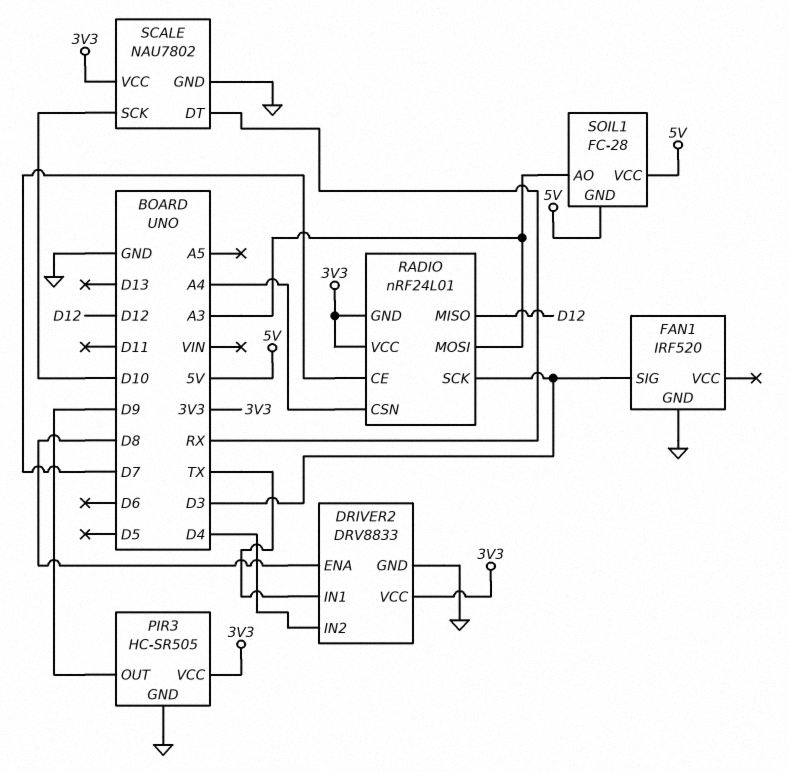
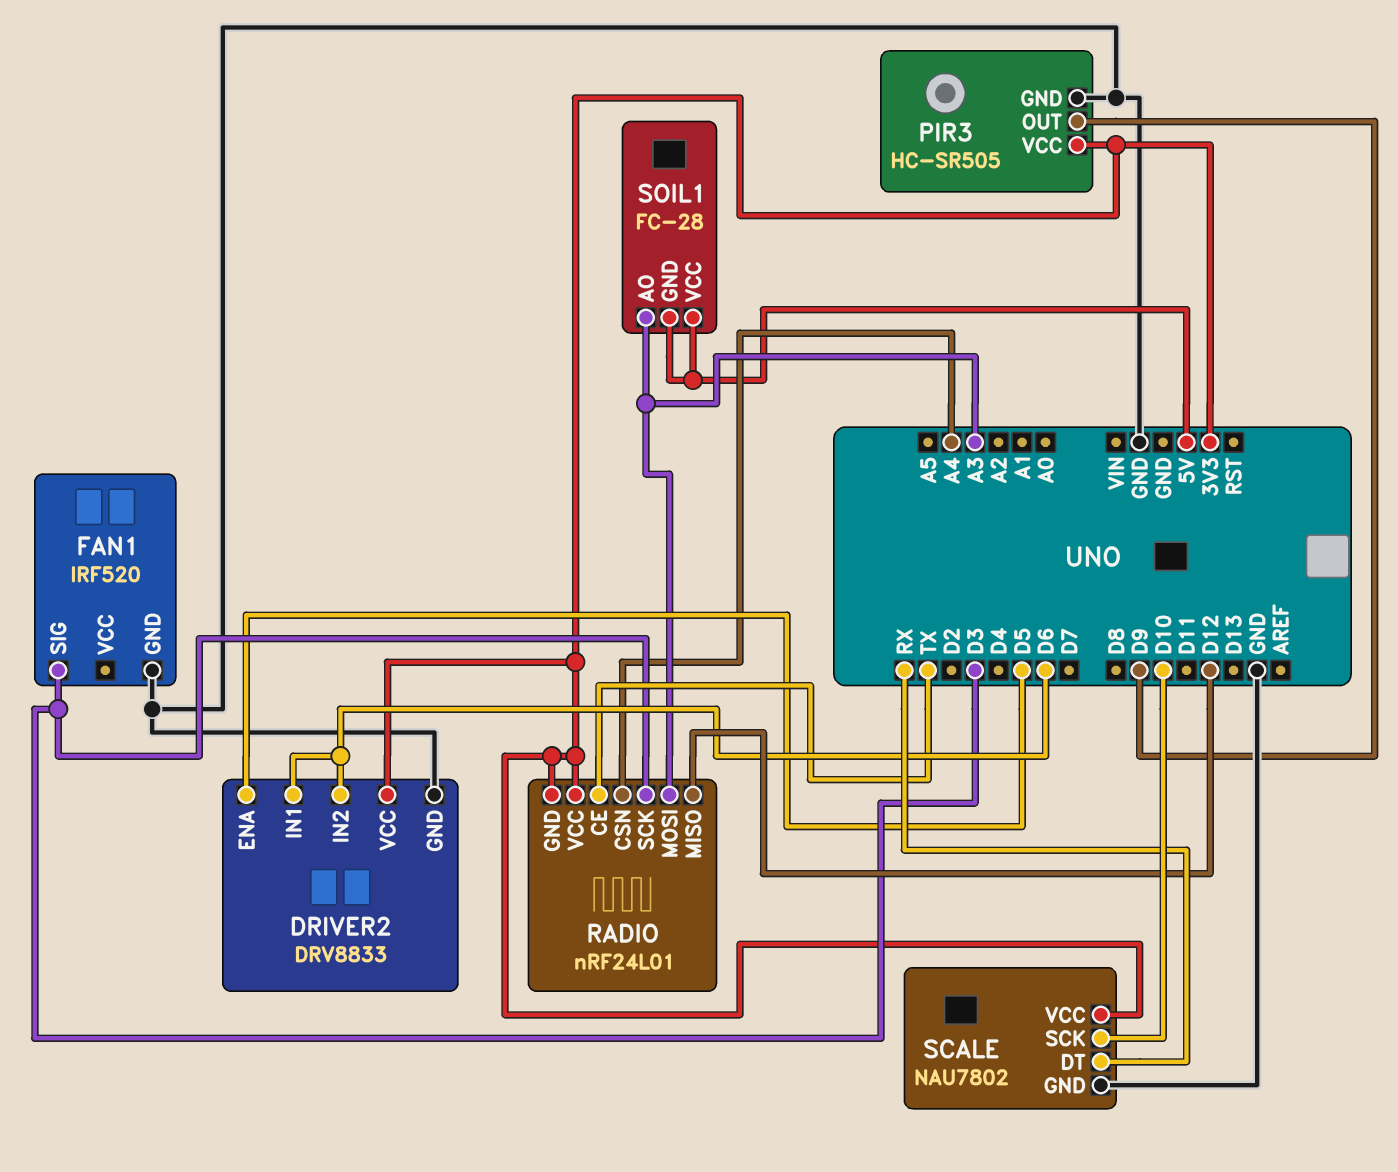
DRIVER2 pin ENA: D8 -> D5
DRIVER2 pin IN1: TX -> D6
DRIVER2 pin IN2: D4 -> D6
RADIO pin CE: D7 -> TX

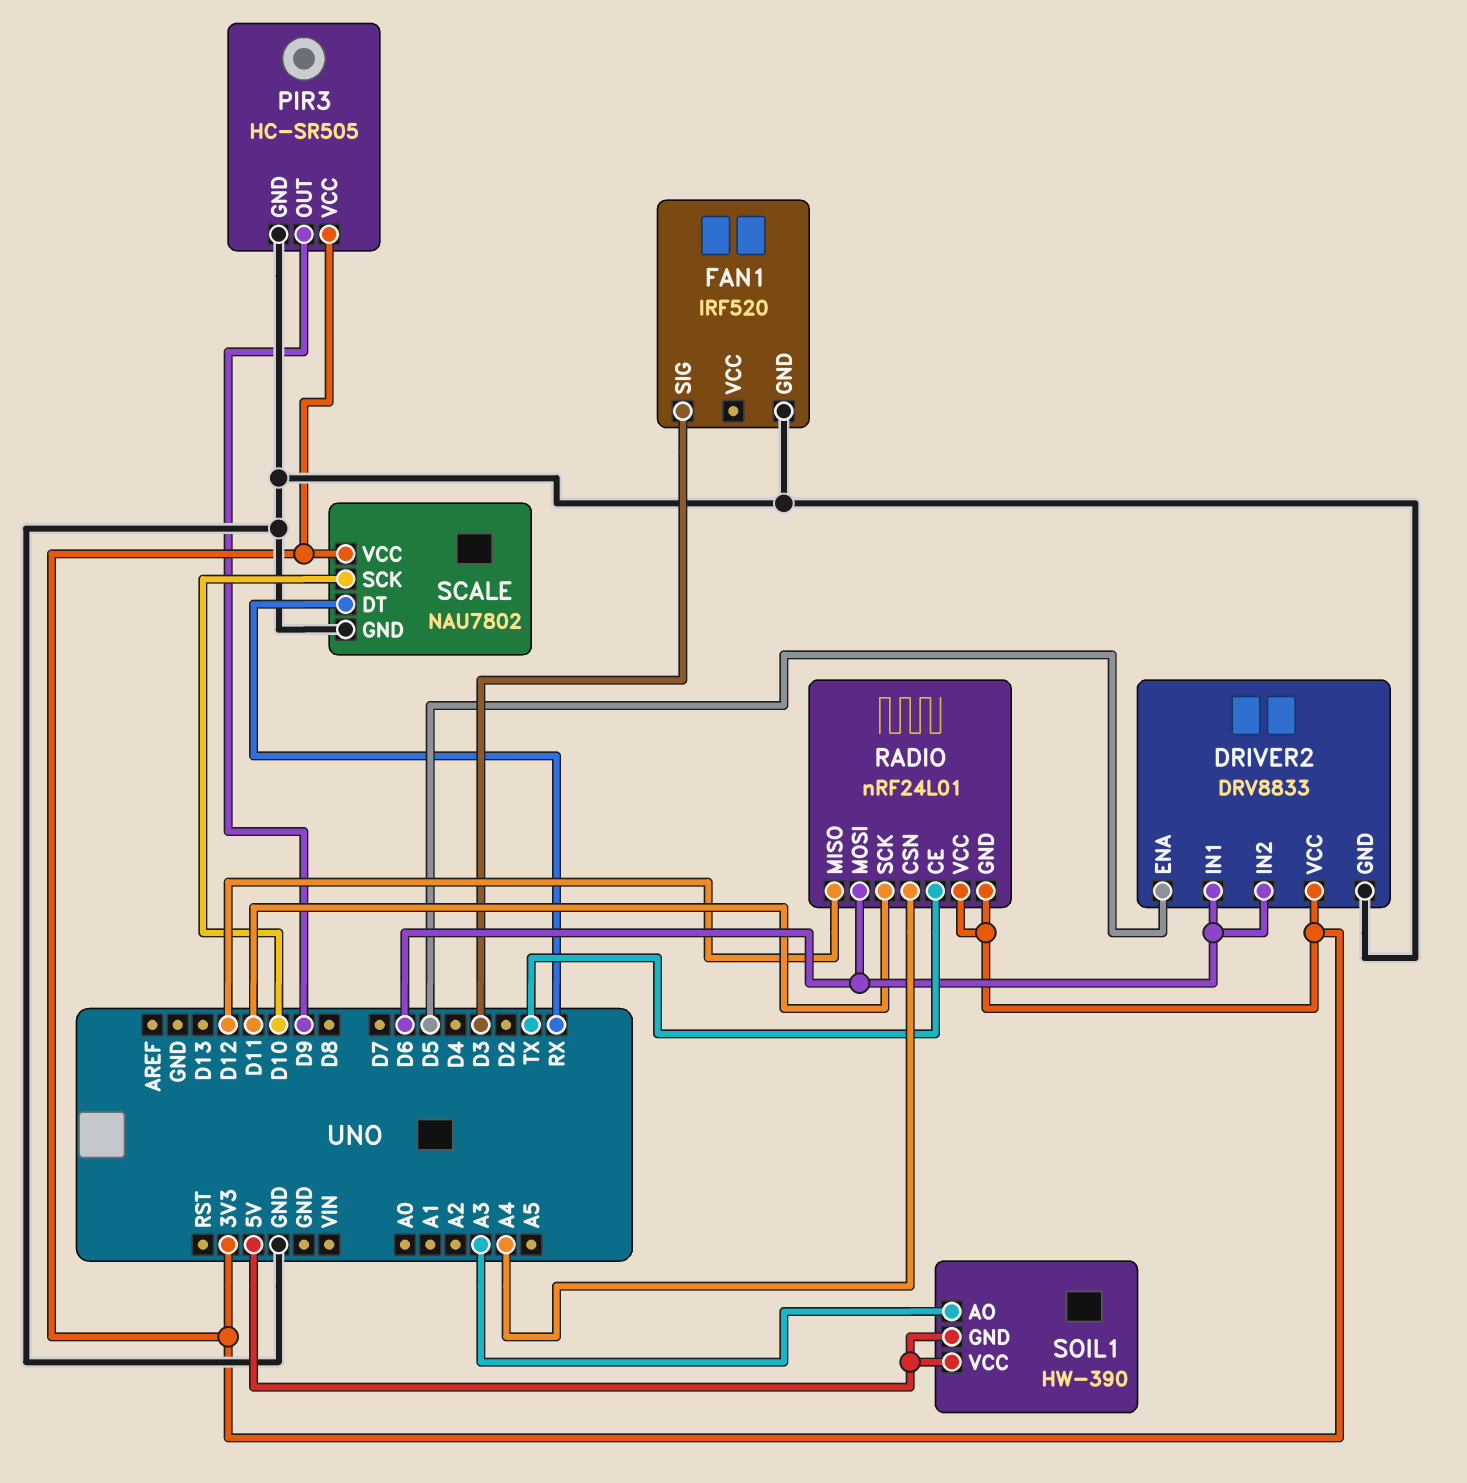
RADIO pin MOSI: A3 -> D6
RADIO pin SCK: D3 -> D11
SOIL1: FC-28 -> HW-390

